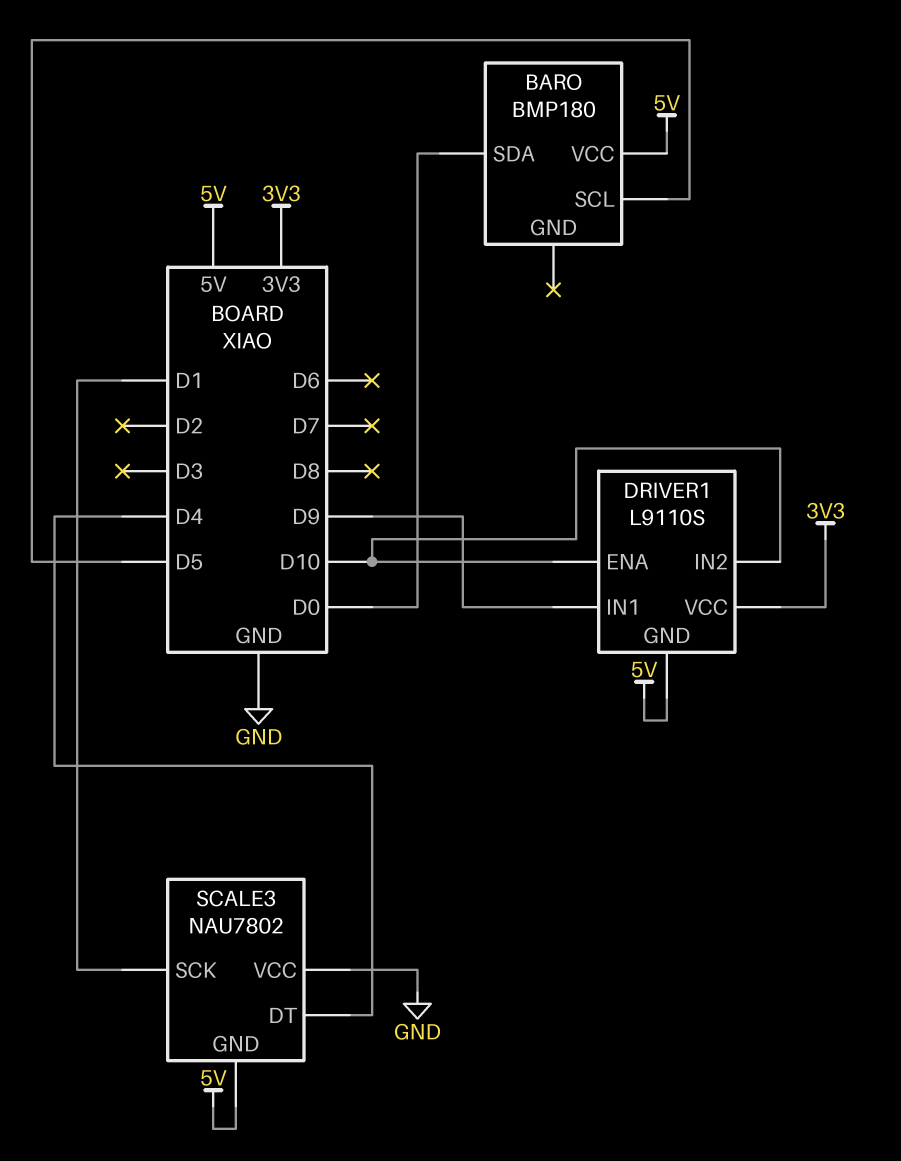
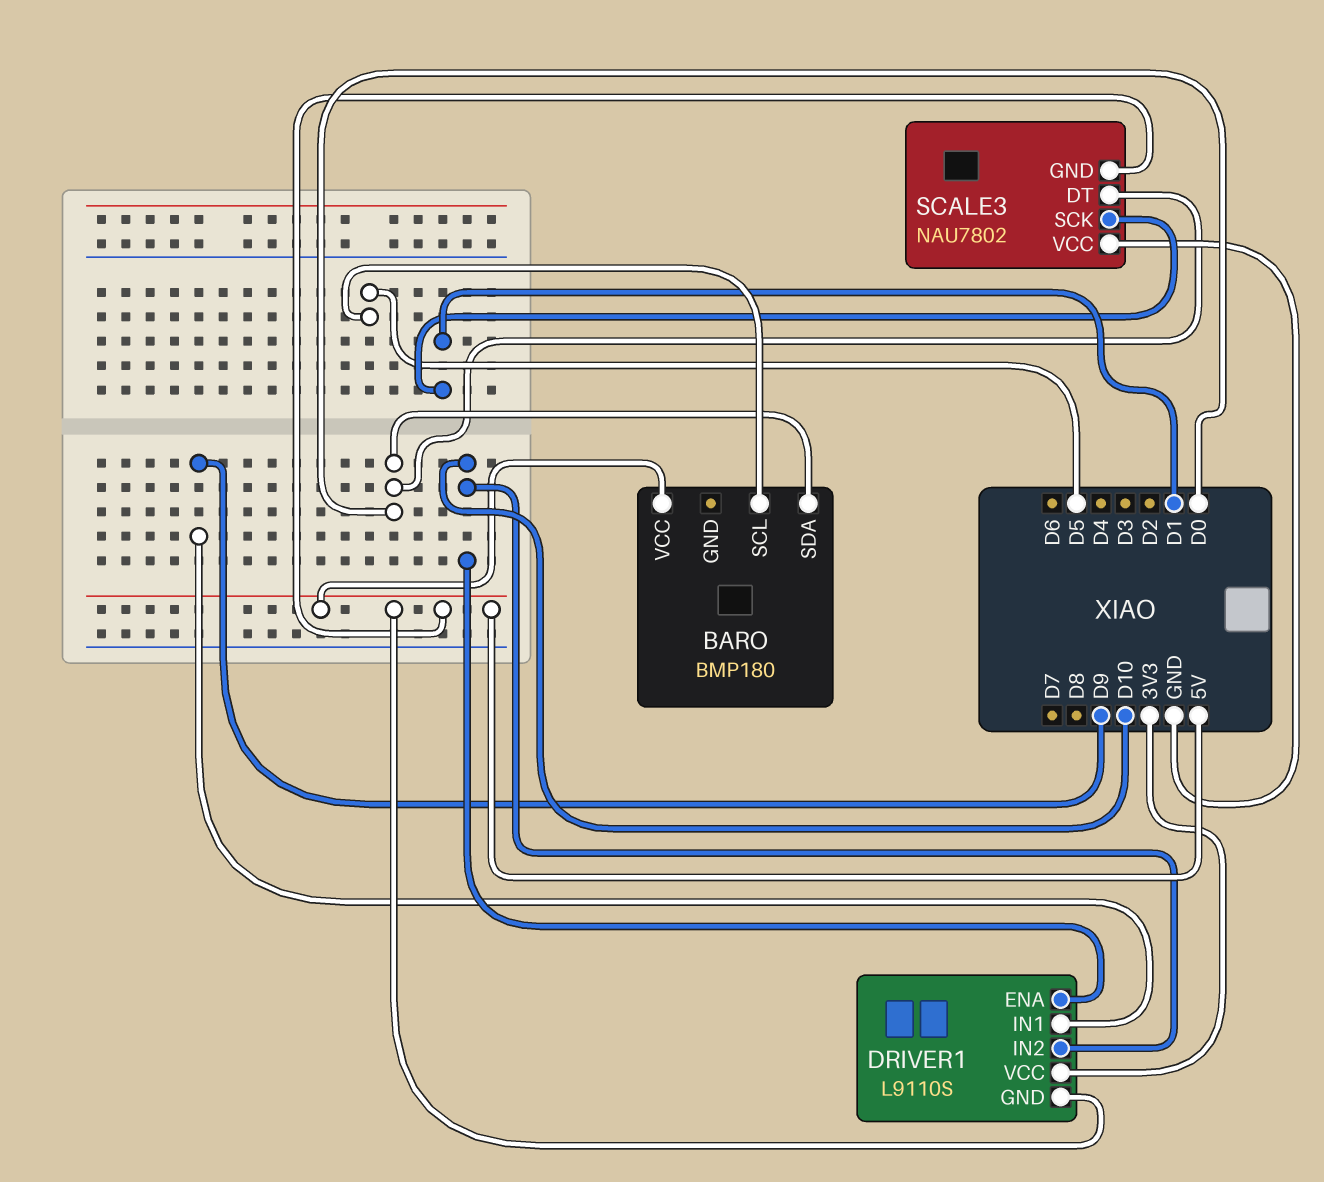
SCALE3 pin DT: D4 -> D0

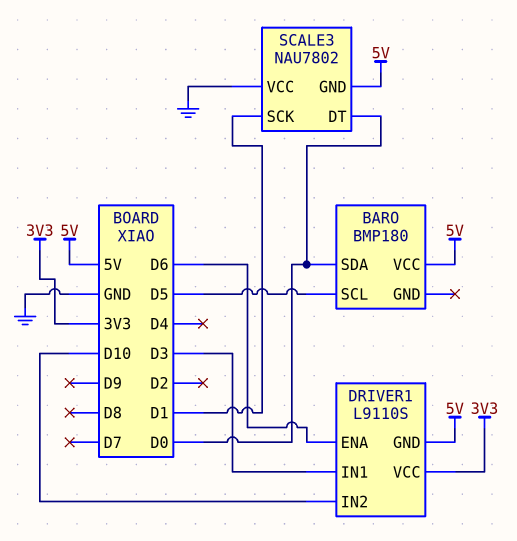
DRIVER1 pin ENA: D10 -> D6
DRIVER1 pin IN1: D9 -> D3

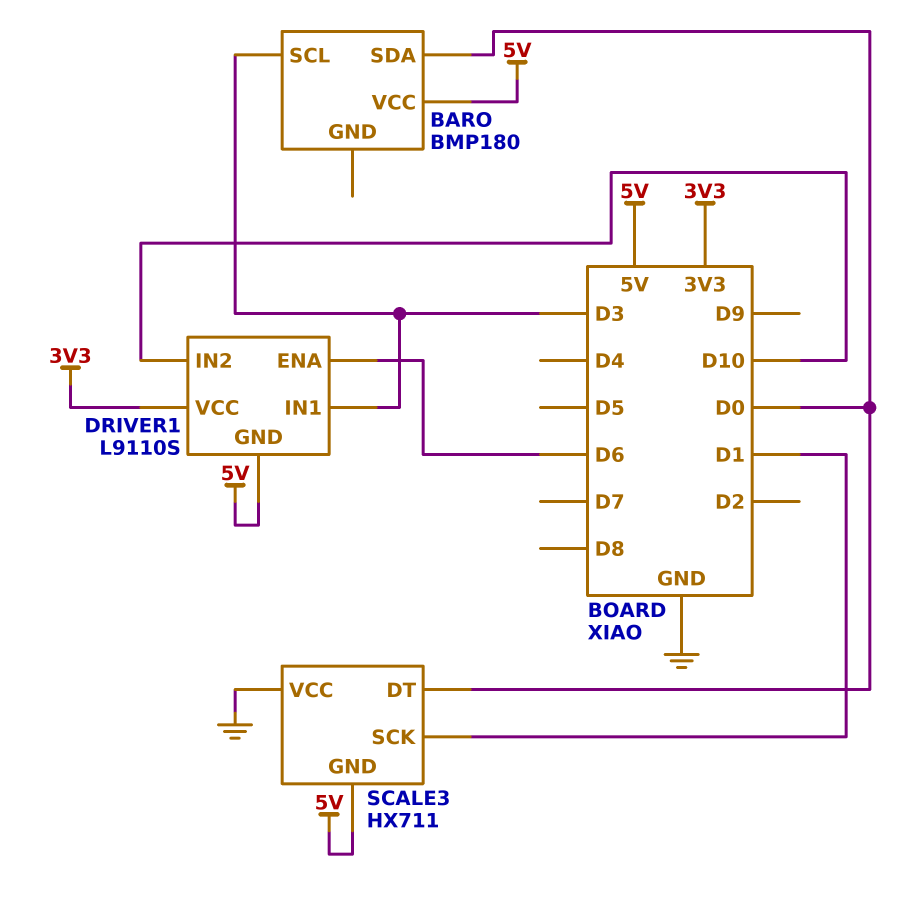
BARO pin SCL: D5 -> D3
SCALE3: NAU7802 -> HX711

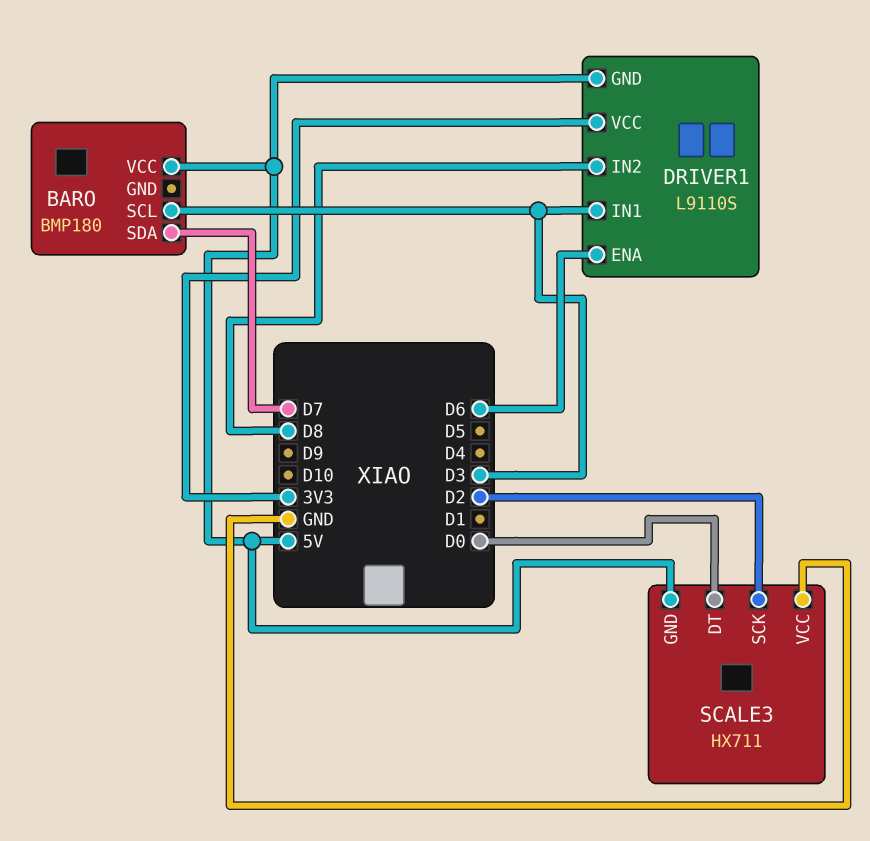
BARO pin SDA: D0 -> D7
DRIVER1 pin IN2: D10 -> D8
SCALE3 pin SCK: D1 -> D2

